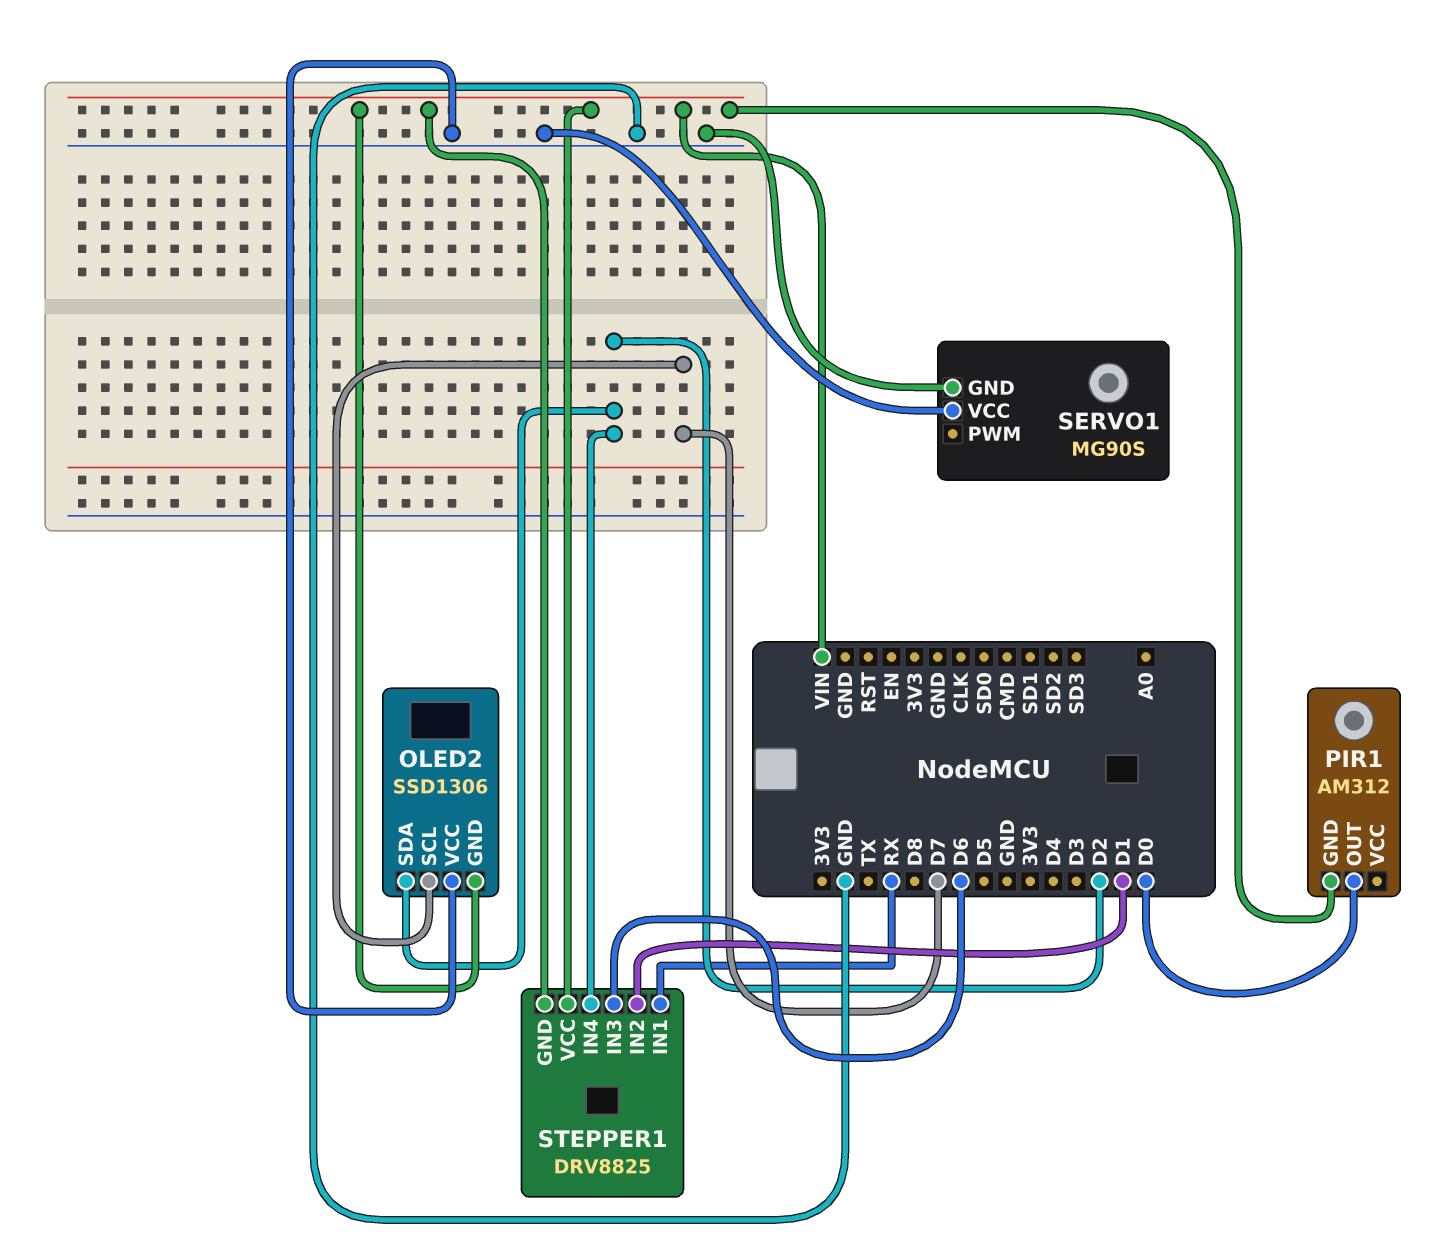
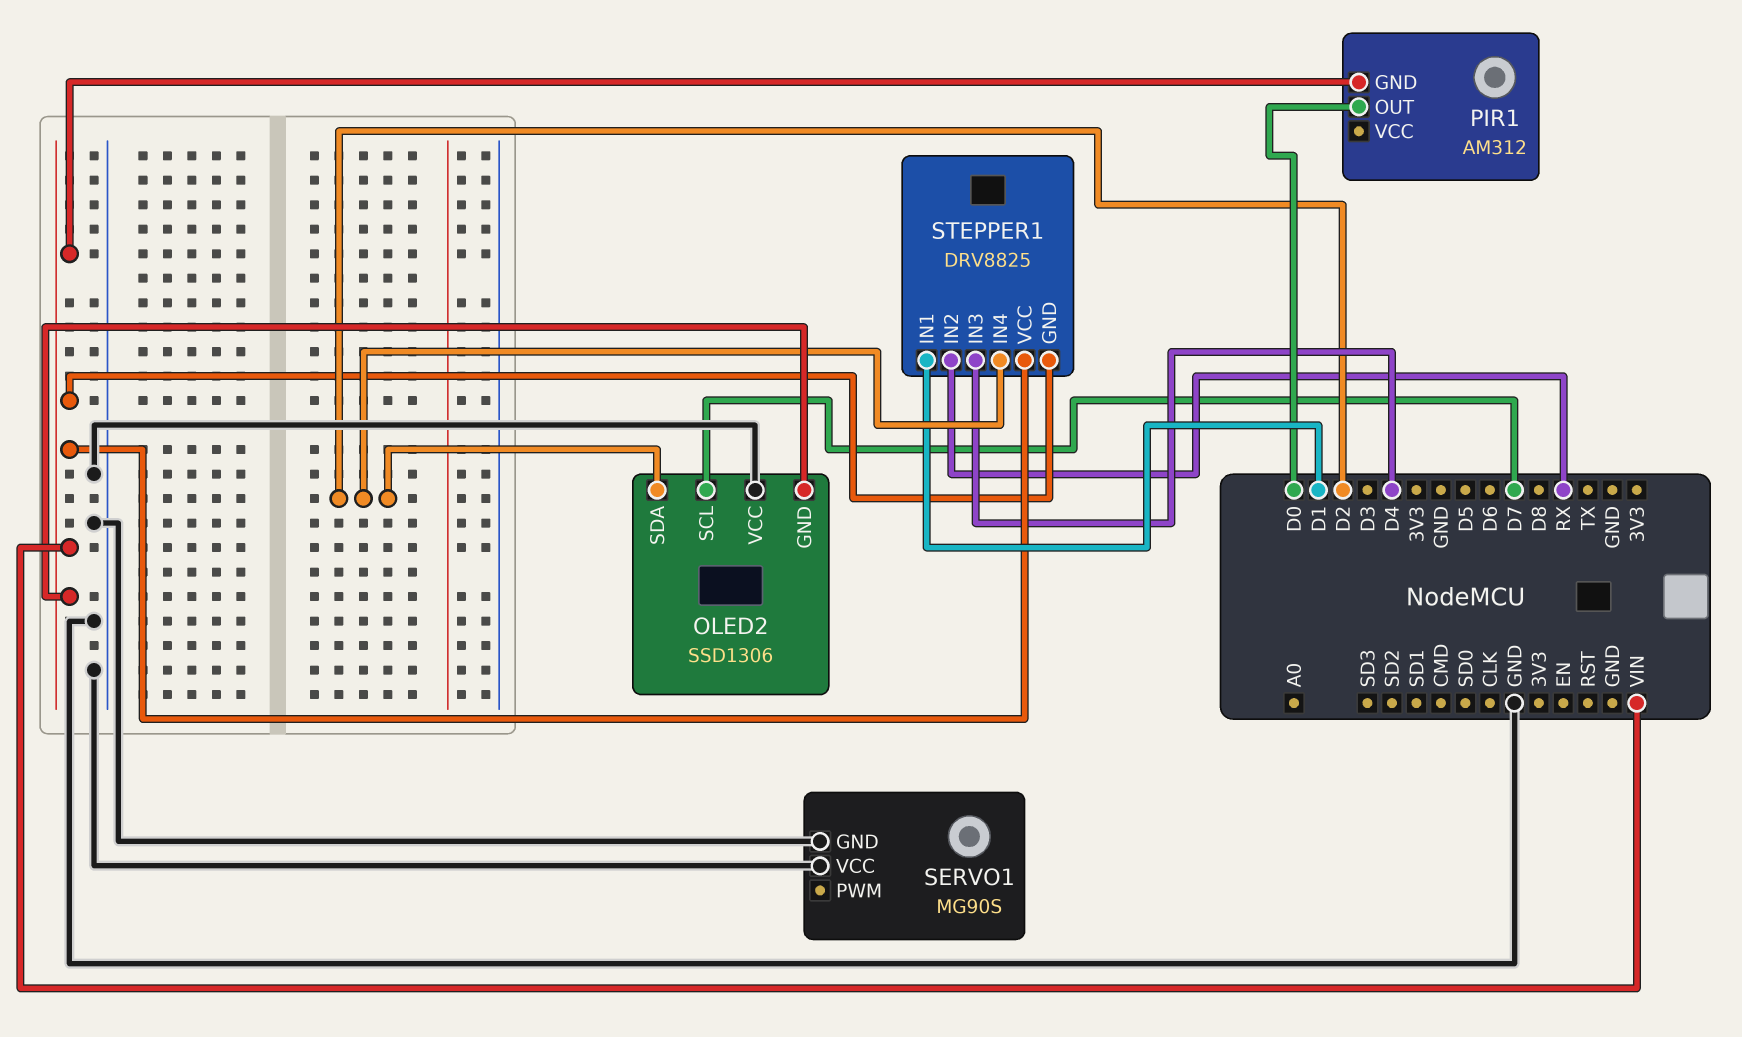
STEPPER1 pin IN1: RX -> D1
STEPPER1 pin IN2: D1 -> RX
STEPPER1 pin IN3: D6 -> D4

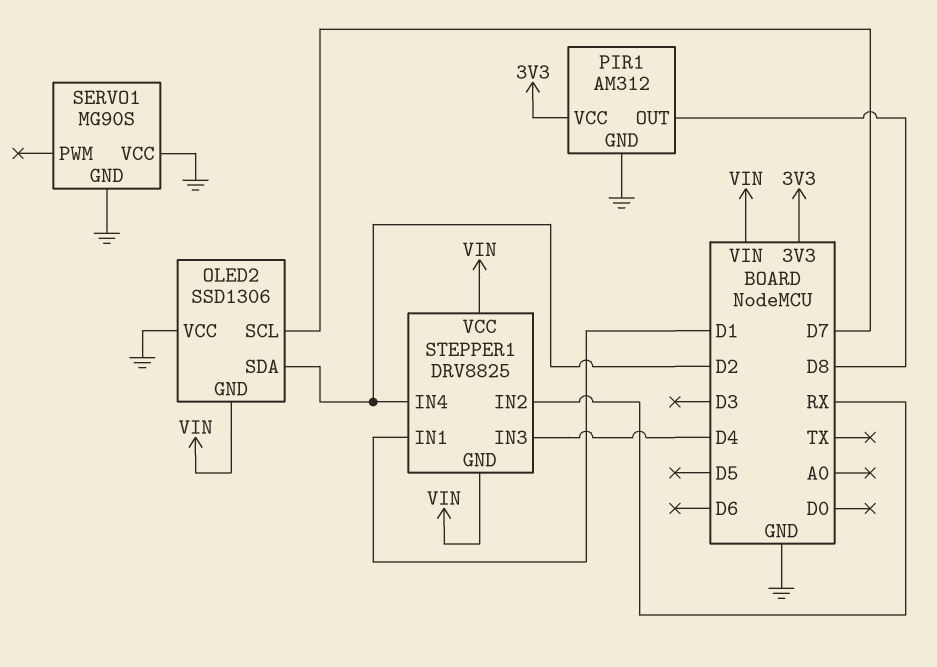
PIR1 pin GND: VIN -> GND
PIR1 pin OUT: D0 -> D8
PIR1 pin VCC: none -> 3V3

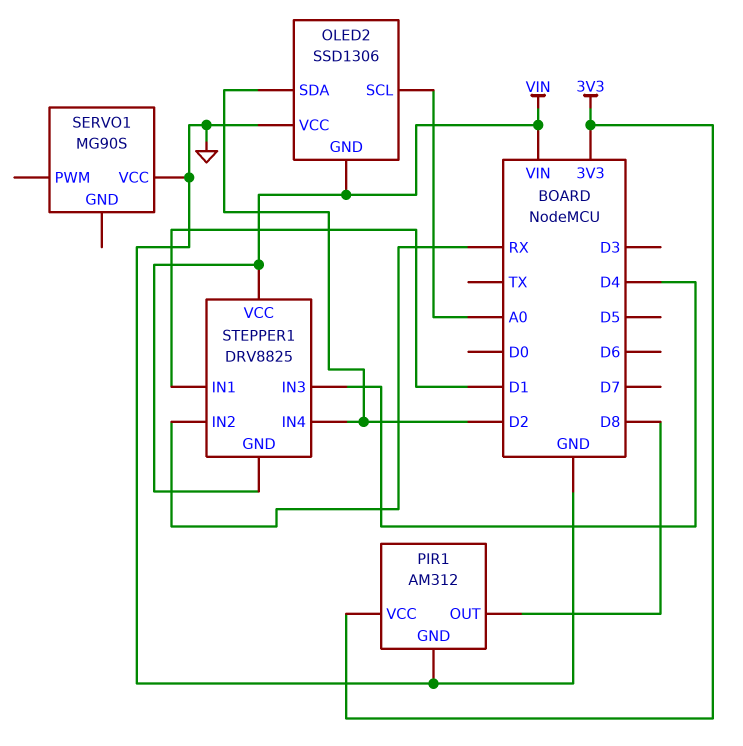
OLED2 pin SCL: D7 -> A0
SERVO1 pin GND: GND -> none

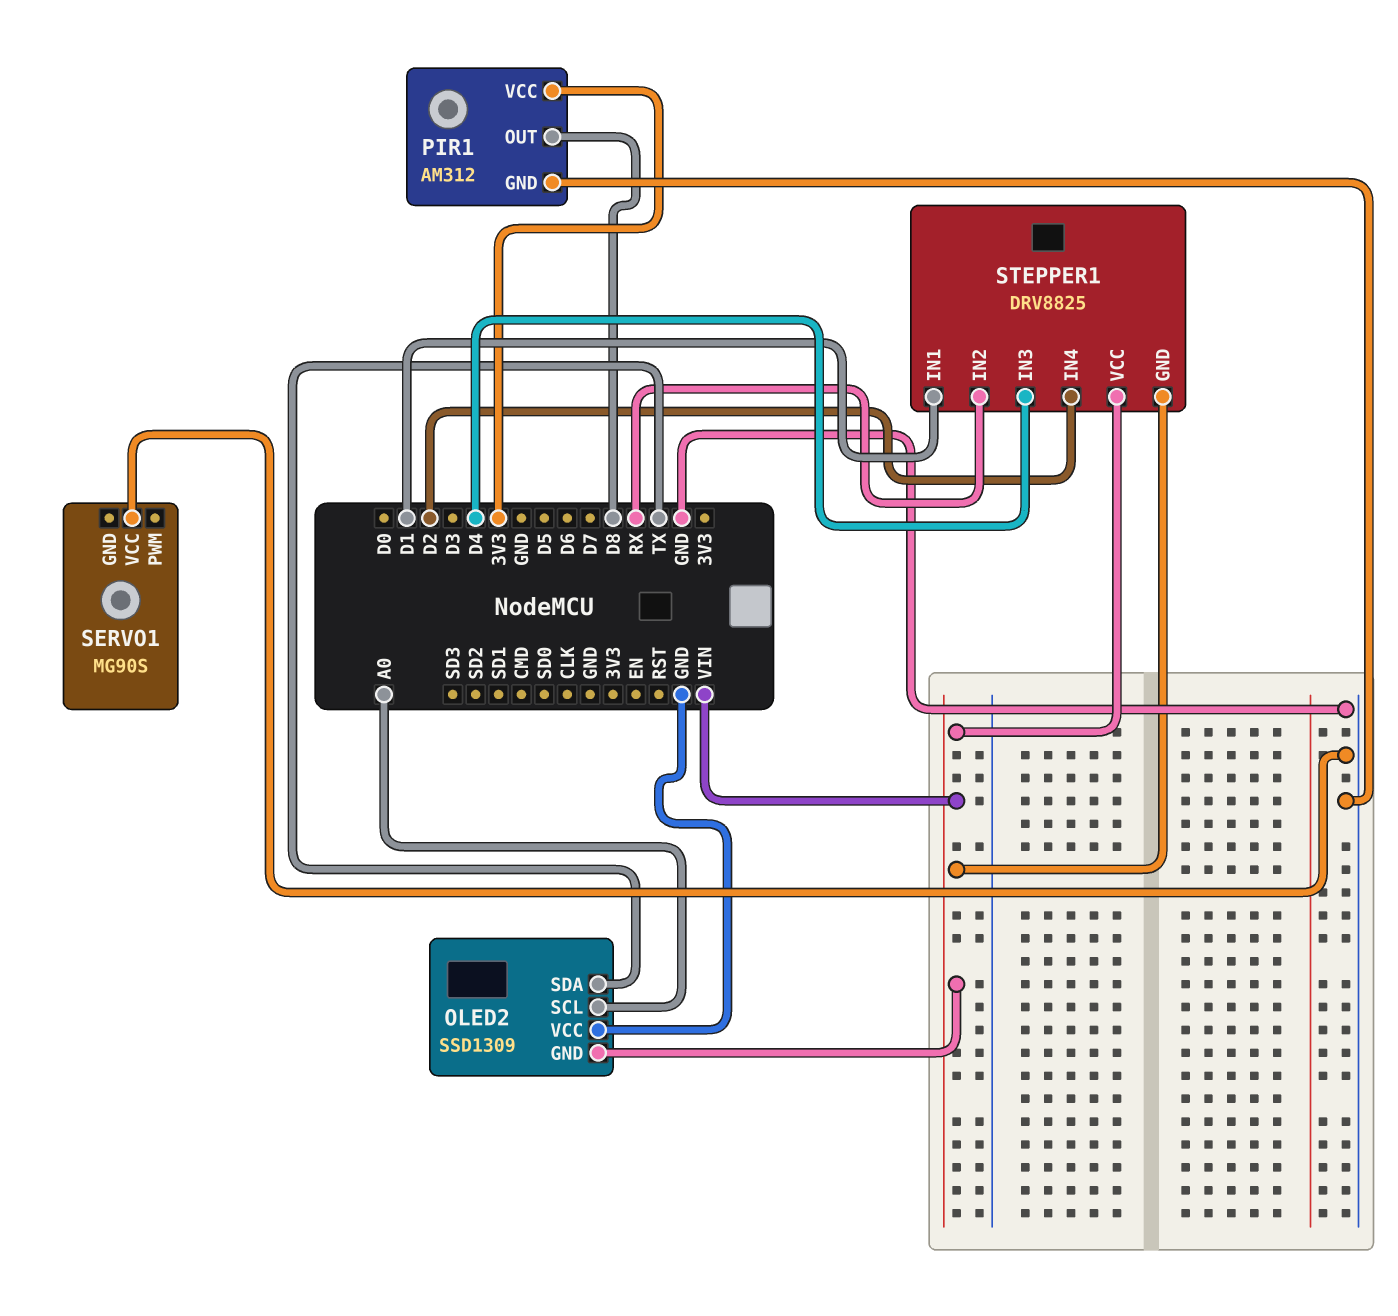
OLED2: SSD1306 -> SSD1309
OLED2 pin SDA: D2 -> TX

